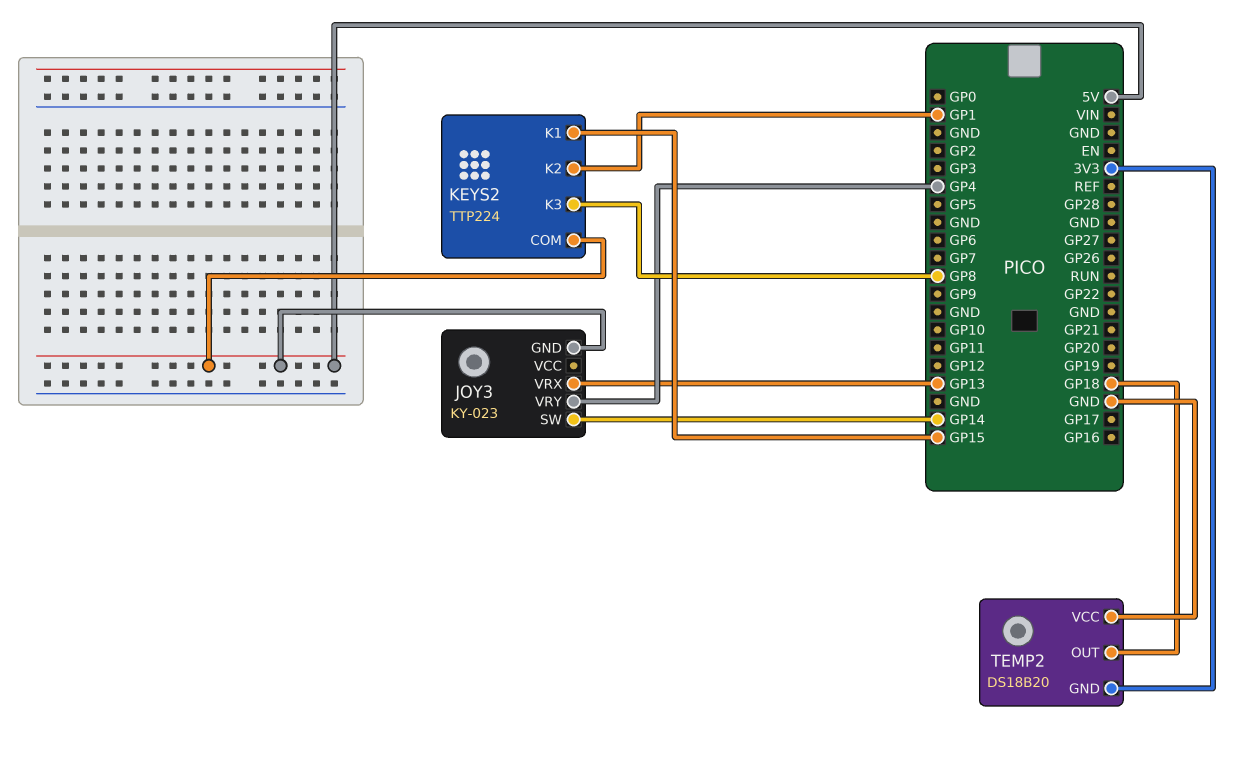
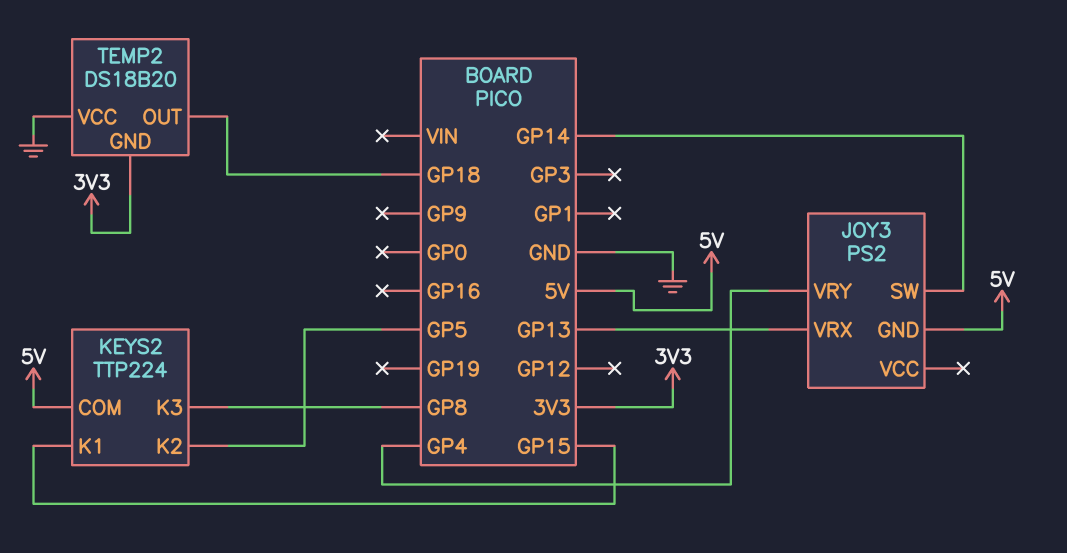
JOY3: KY-023 -> PS2
KEYS2 pin K2: GP1 -> GP5

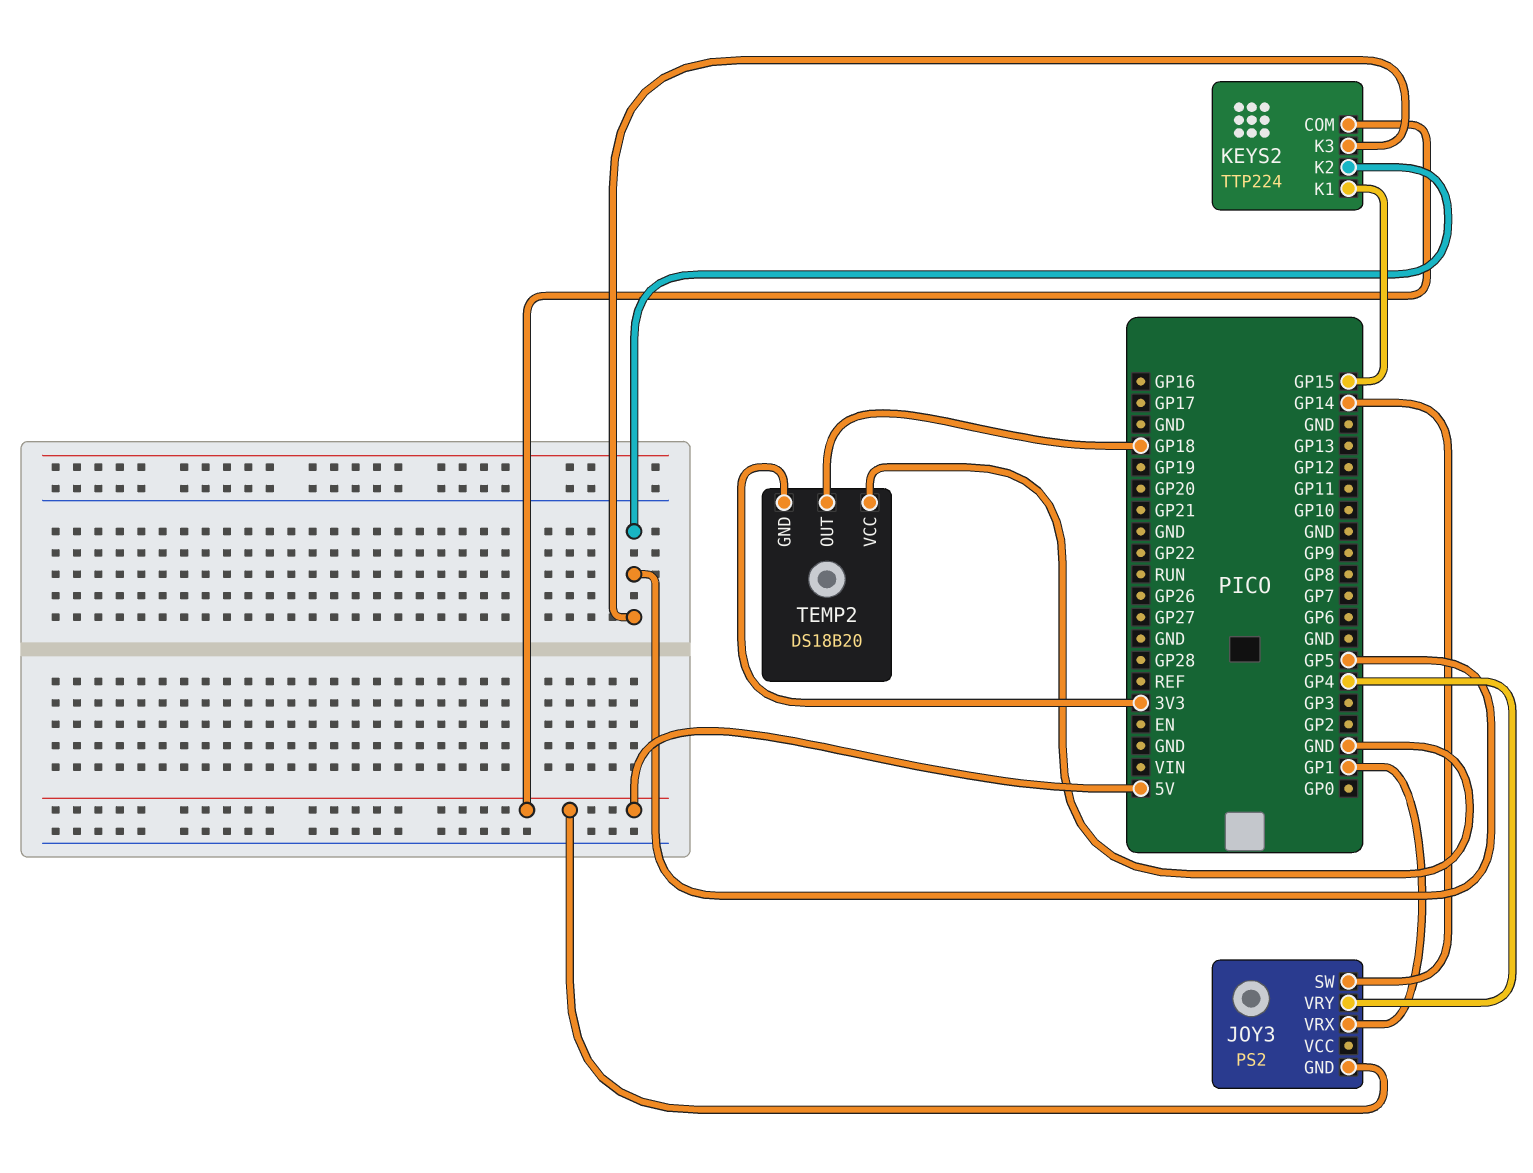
JOY3 pin VRX: GP13 -> GP1
KEYS2 pin K3: GP8 -> GP5

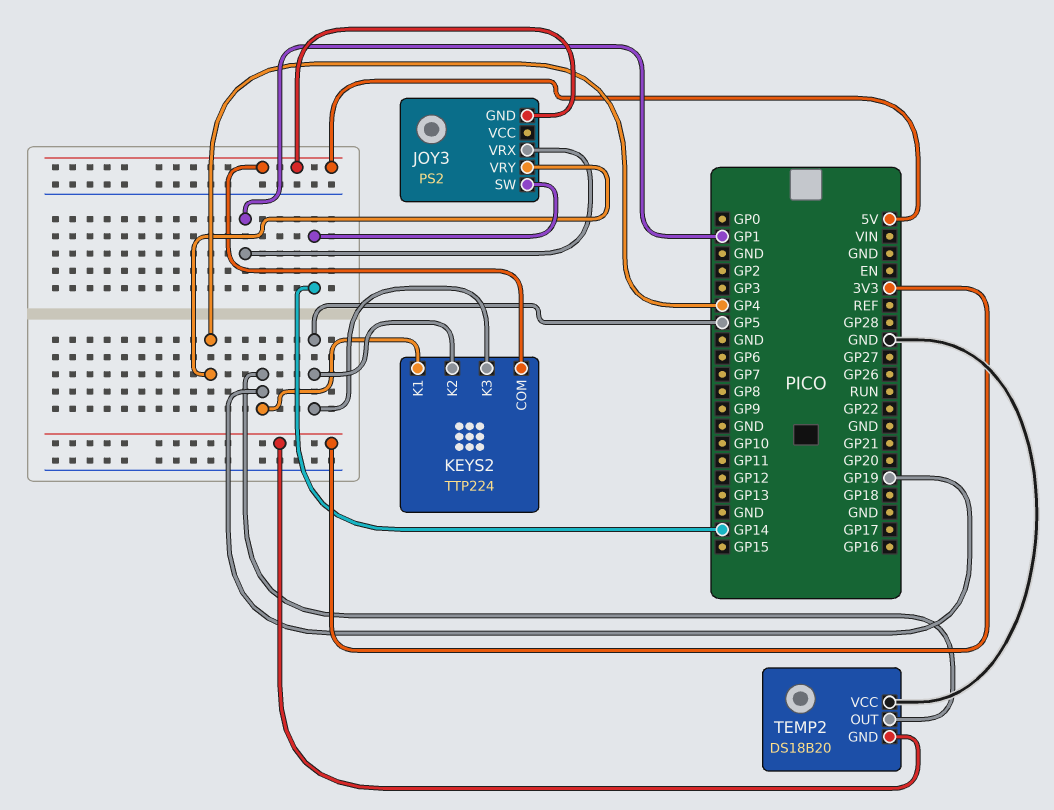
KEYS2 pin K1: GP15 -> GP19
TEMP2 pin OUT: GP18 -> GP19

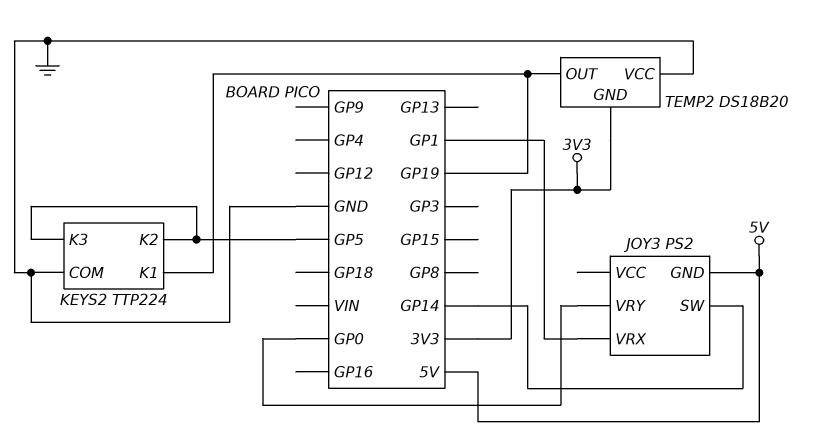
JOY3 pin VRY: GP4 -> GP0
KEYS2 pin COM: 5V -> GND

